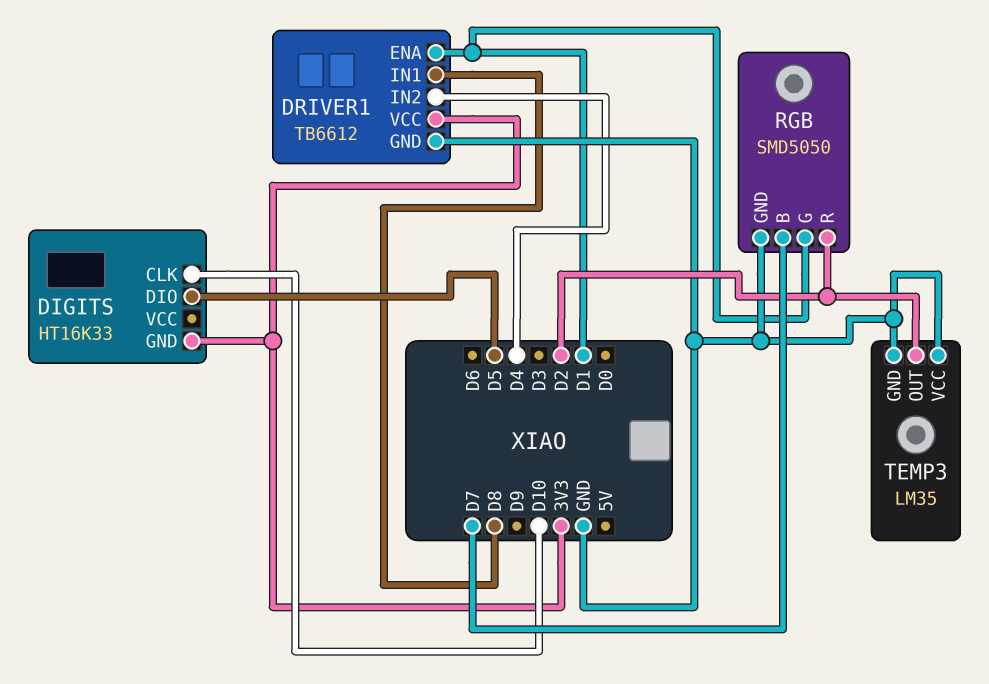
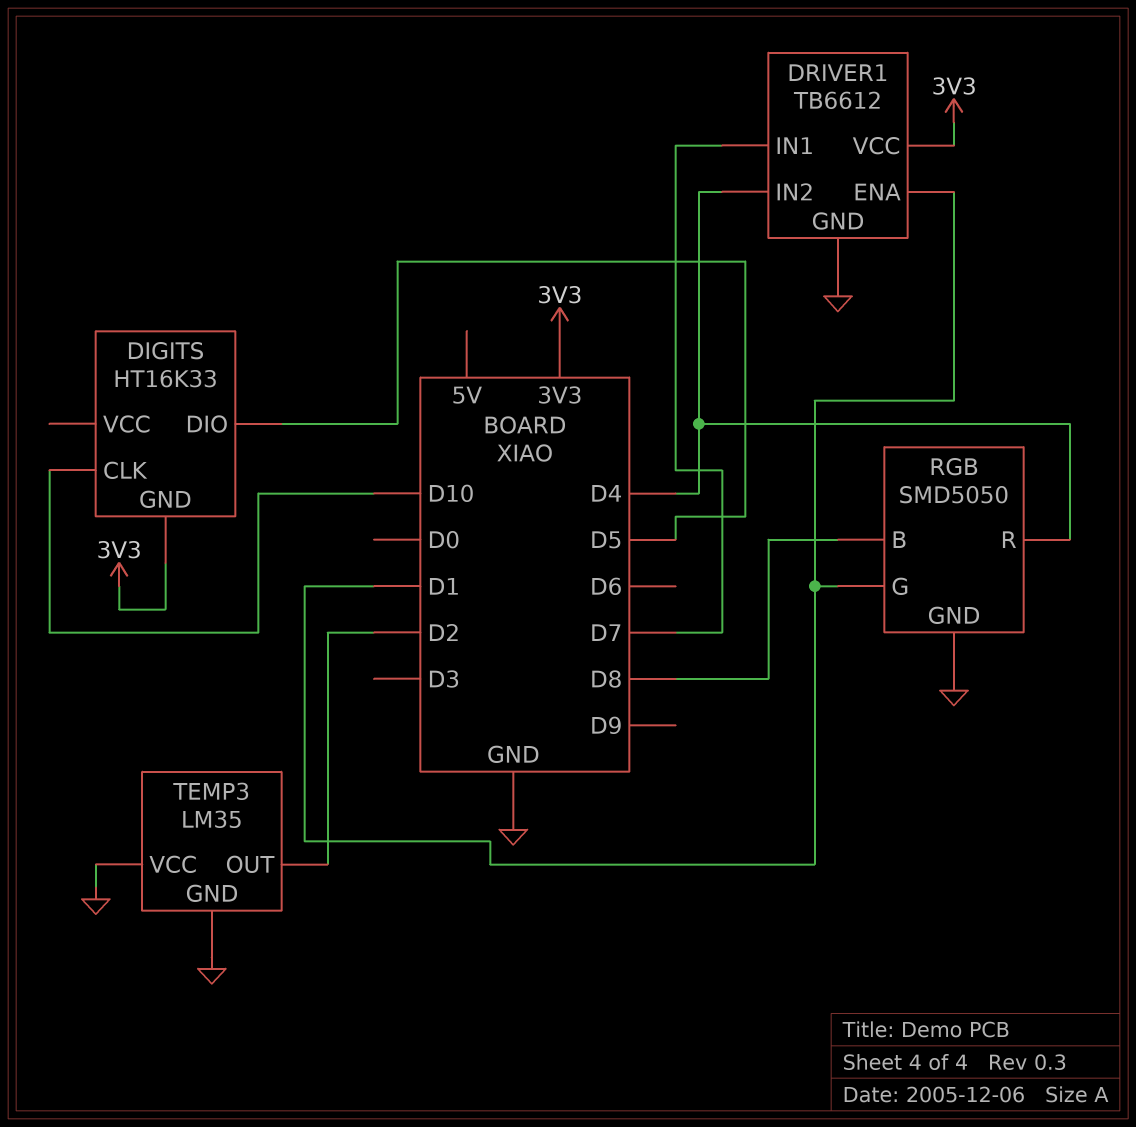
DRIVER1 pin IN1: D8 -> D7
RGB pin B: D7 -> D8
RGB pin R: D2 -> D4

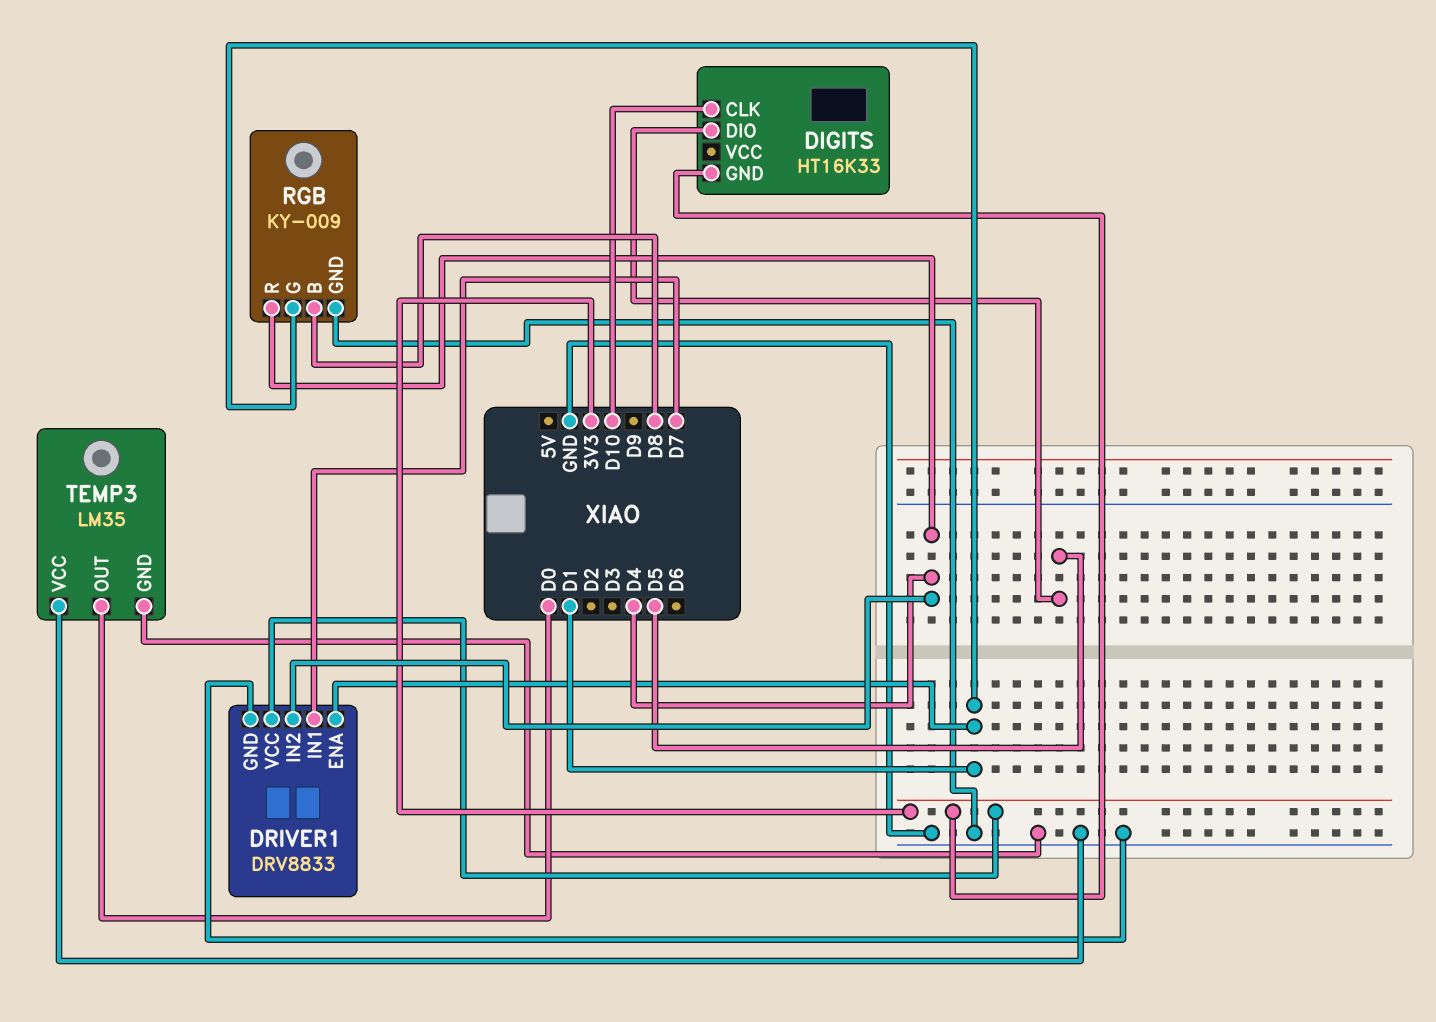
DRIVER1: TB6612 -> DRV8833
RGB: SMD5050 -> KY-009
TEMP3 pin OUT: D2 -> D0

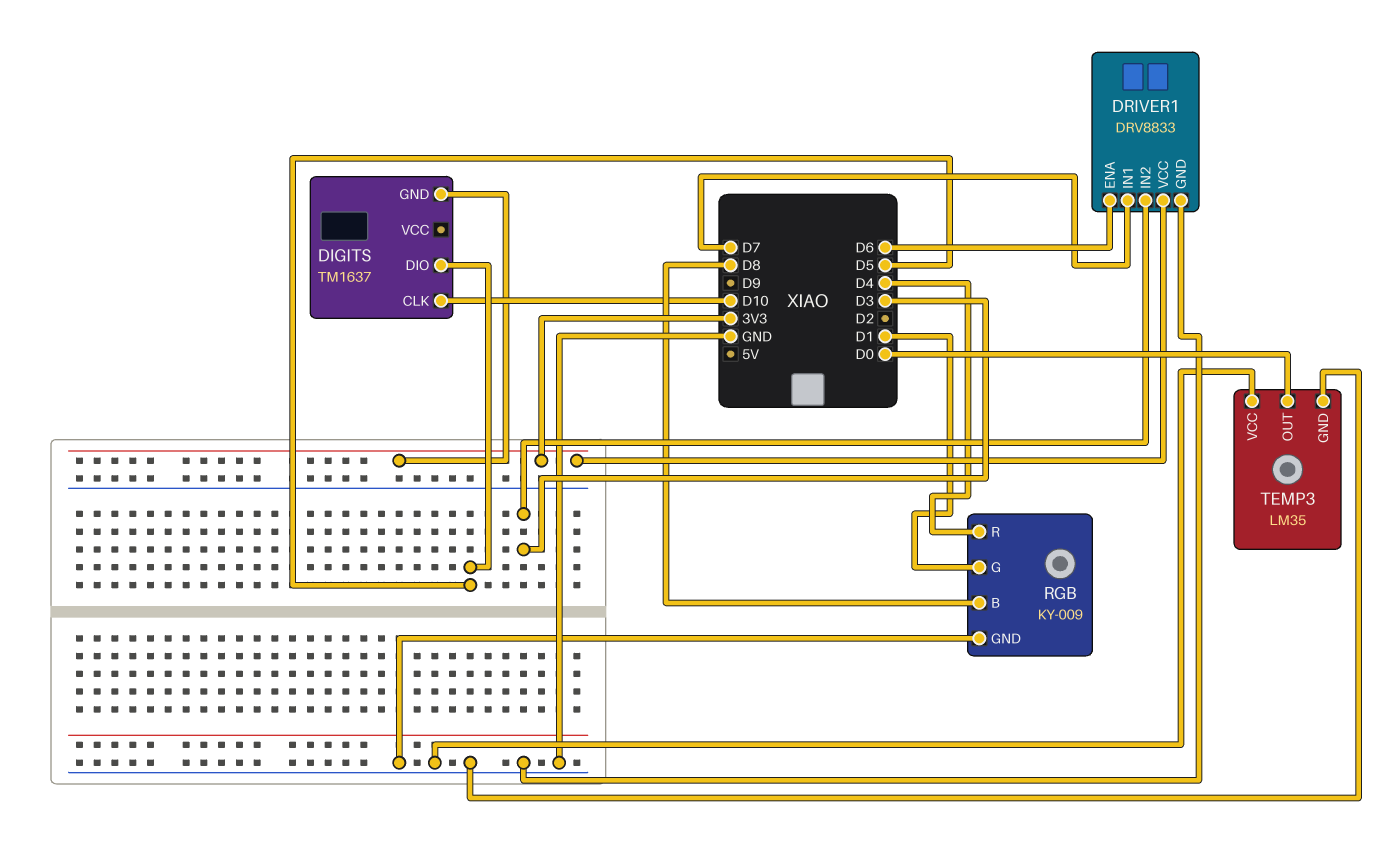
DIGITS: HT16K33 -> TM1637
DRIVER1 pin ENA: D1 -> D6
DRIVER1 pin IN2: D4 -> D3

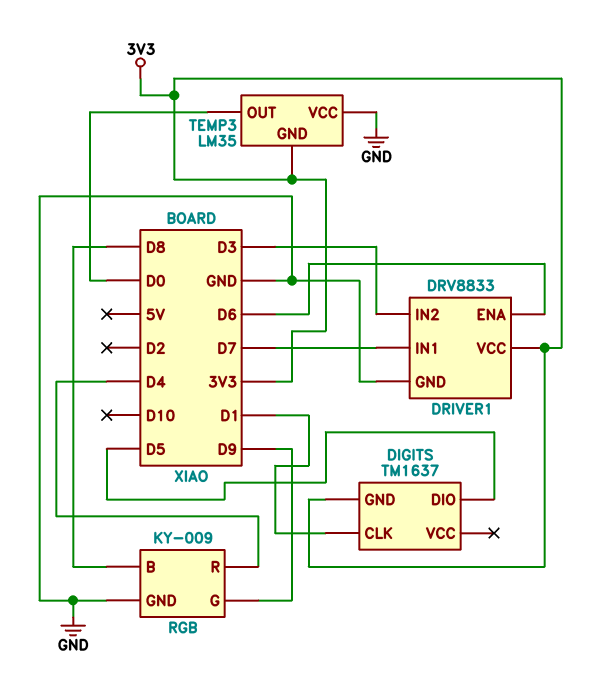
DIGITS pin CLK: D10 -> D1
RGB pin G: D1 -> D9
TEMP3 pin GND: GND -> 3V3

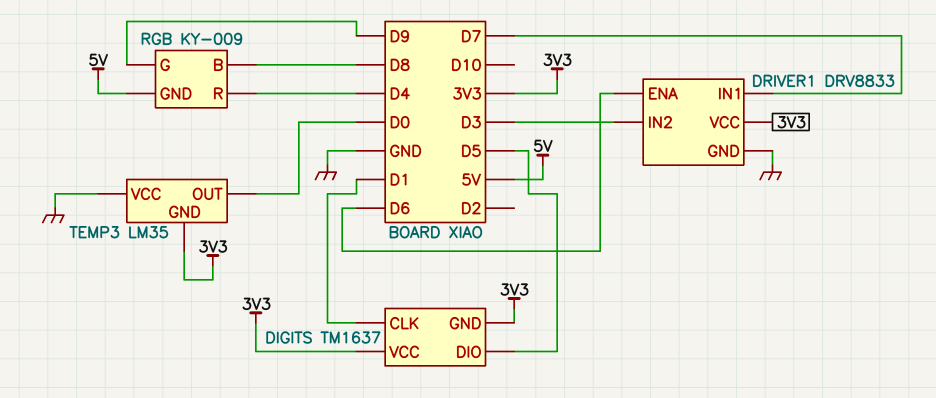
DIGITS pin VCC: none -> 3V3
RGB pin GND: GND -> 5V

